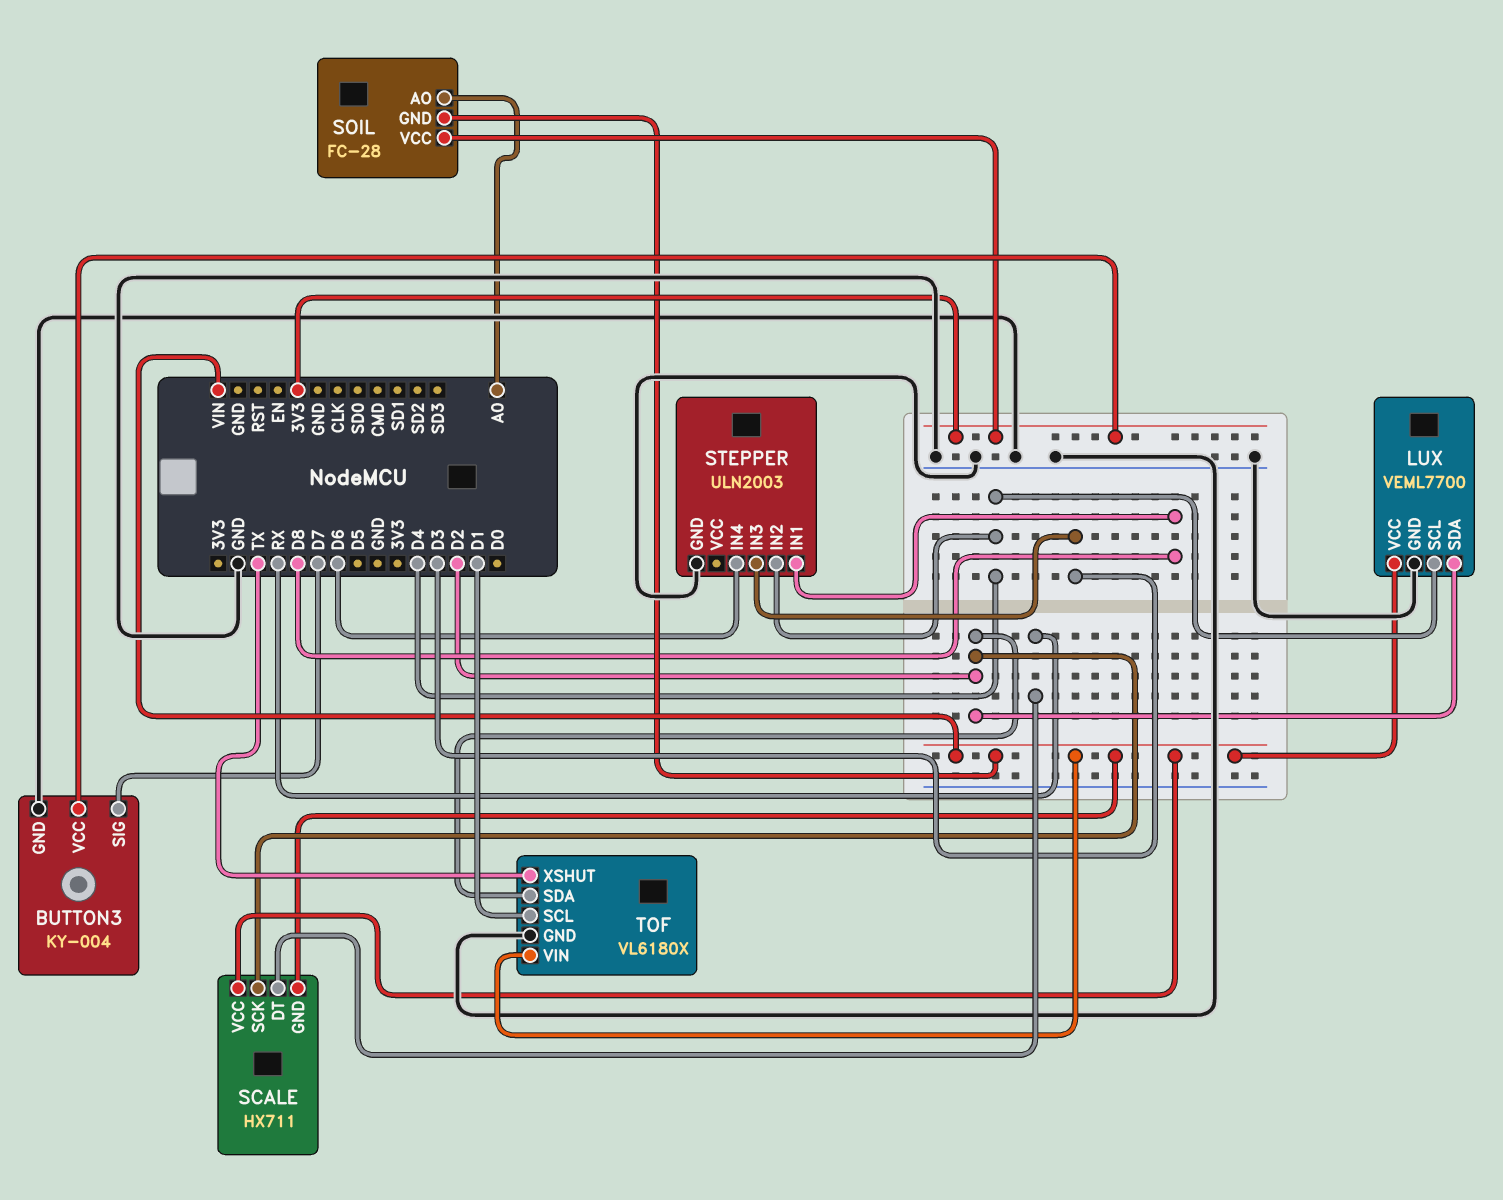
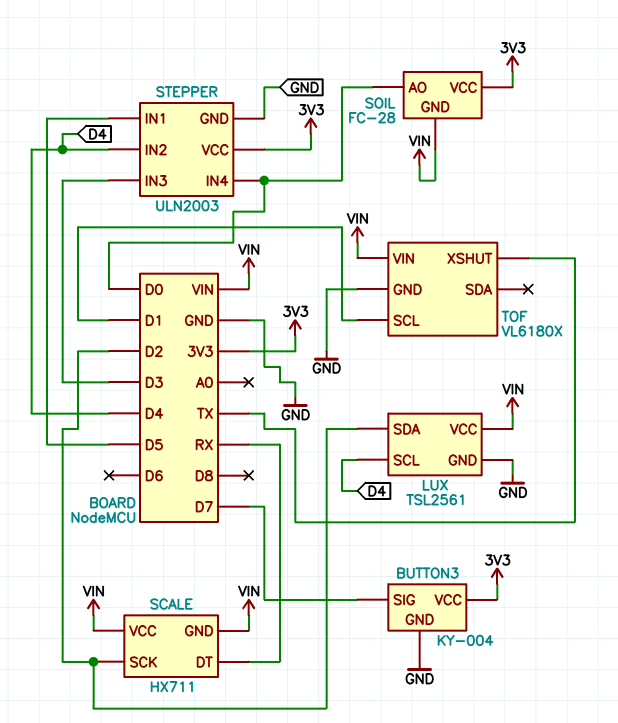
LUX: VEML7700 -> TSL2561
SOIL pin AO: A0 -> D0
STEPPER pin IN1: D8 -> D5
STEPPER pin IN4: D6 -> D0
STEPPER pin VCC: none -> 3V3
TOF pin SDA: D2 -> none

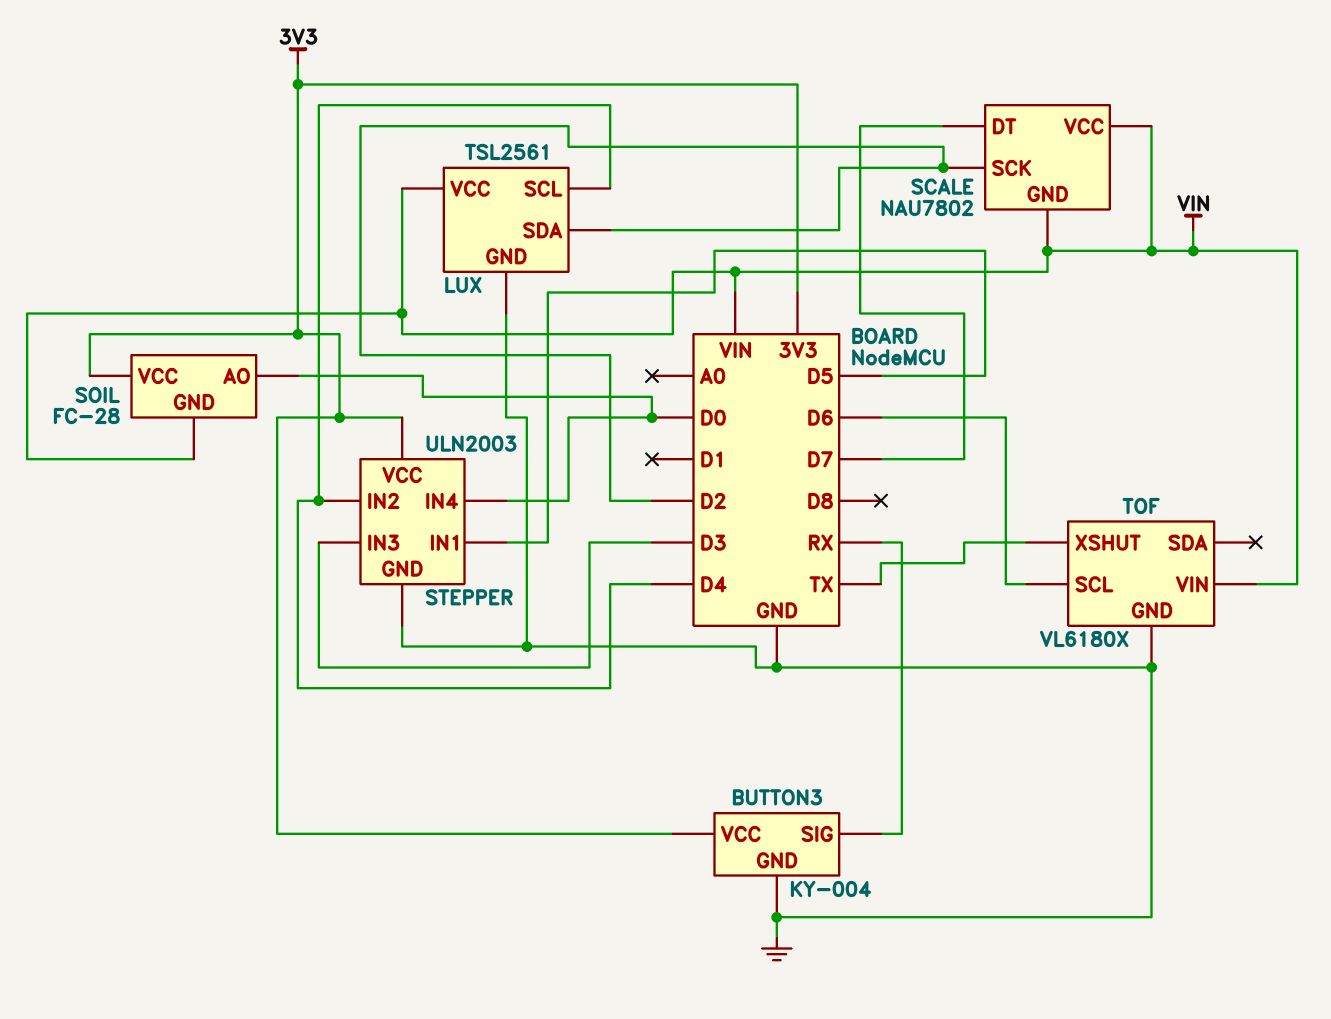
BUTTON3 pin SIG: D7 -> RX
SCALE: HX711 -> NAU7802
SCALE pin DT: RX -> D7
TOF pin SCL: D1 -> D6

